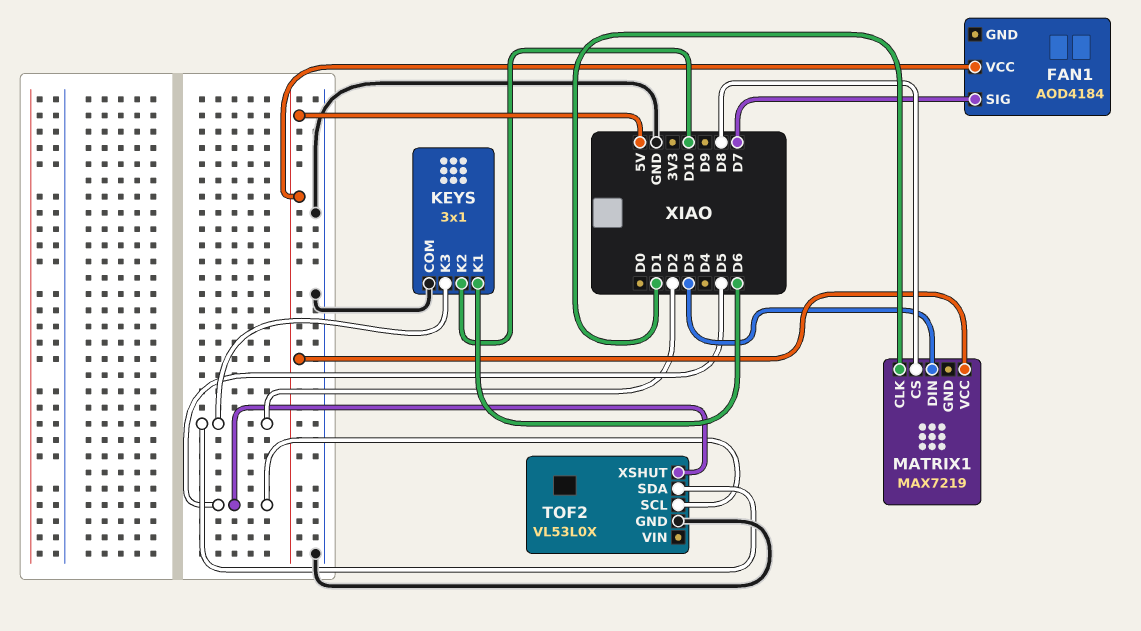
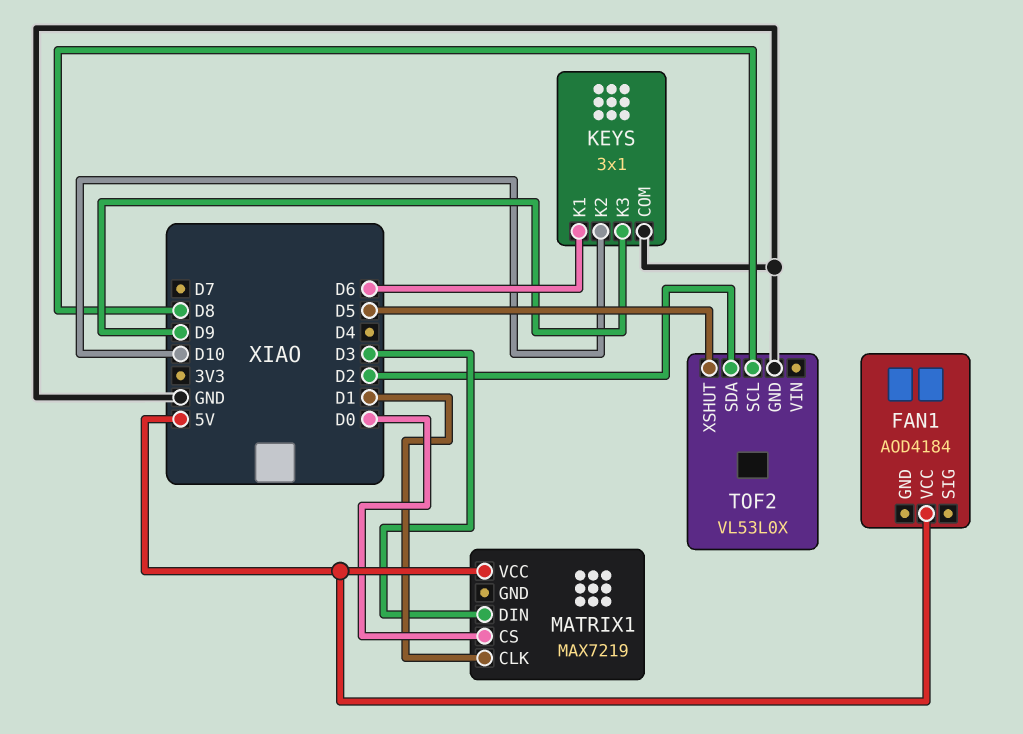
FAN1 pin SIG: D7 -> none
KEYS pin K3: D2 -> D9
MATRIX1 pin CS: D8 -> D0
TOF2 pin SCL: D5 -> D8

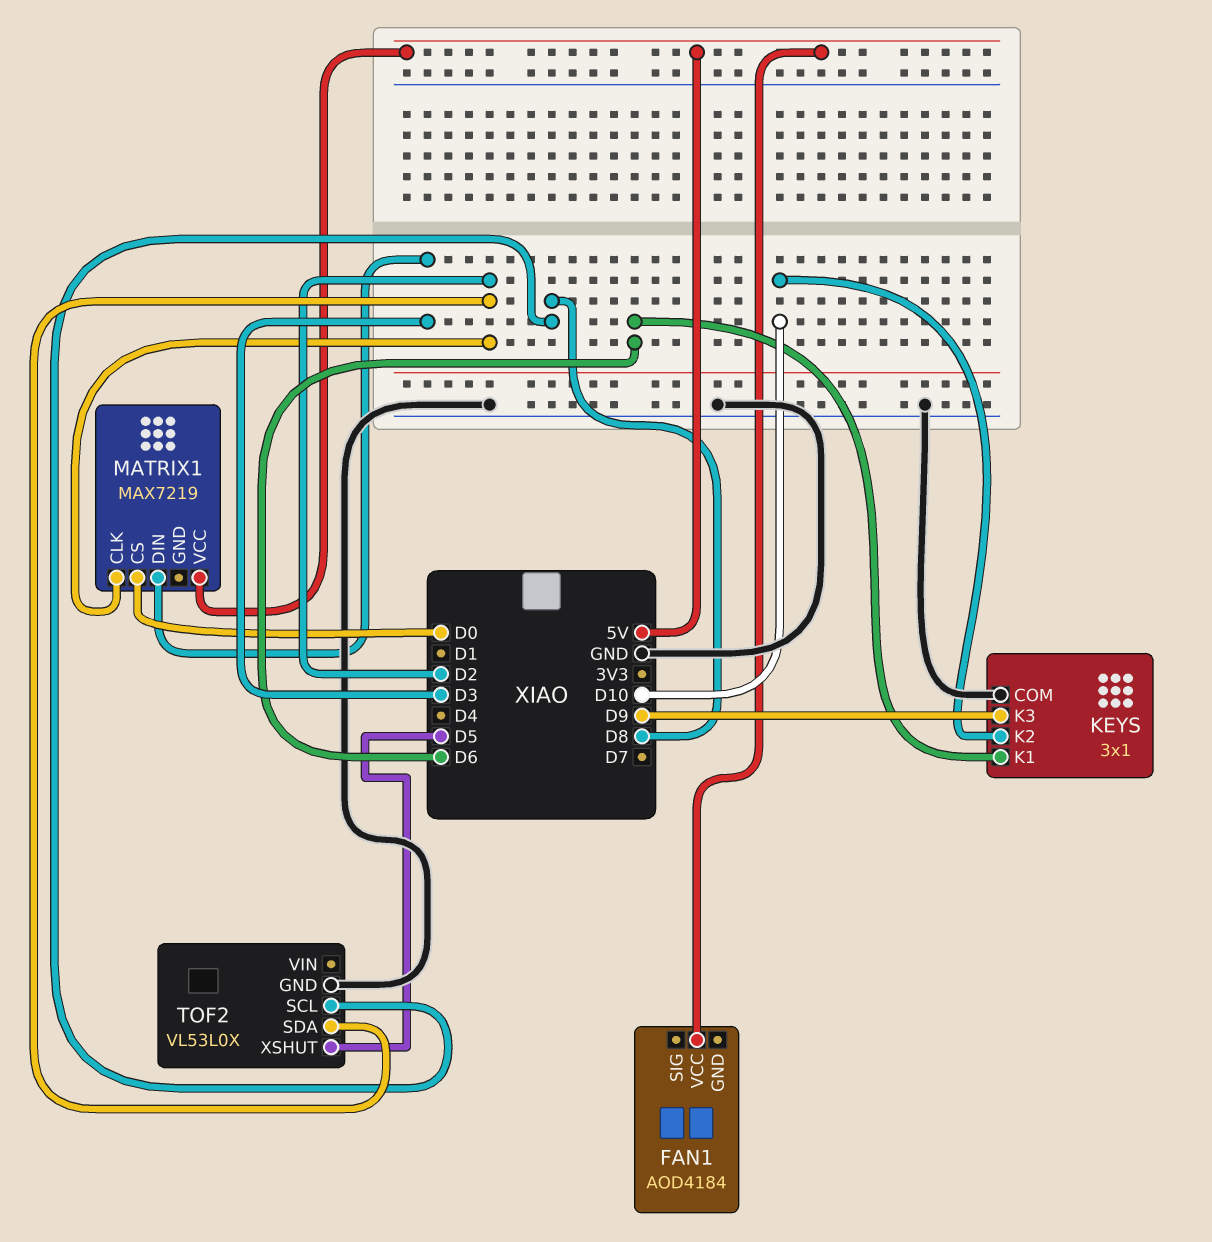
MATRIX1 pin CLK: D1 -> D2

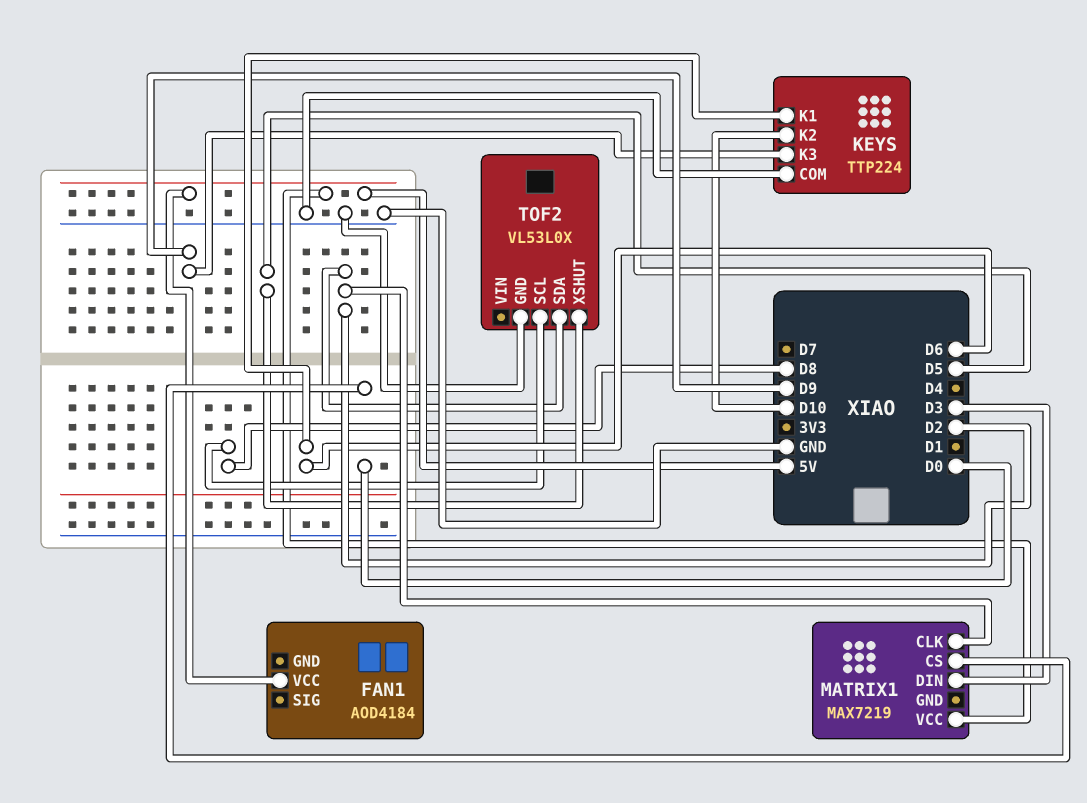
KEYS: 3x1 -> TTP224

